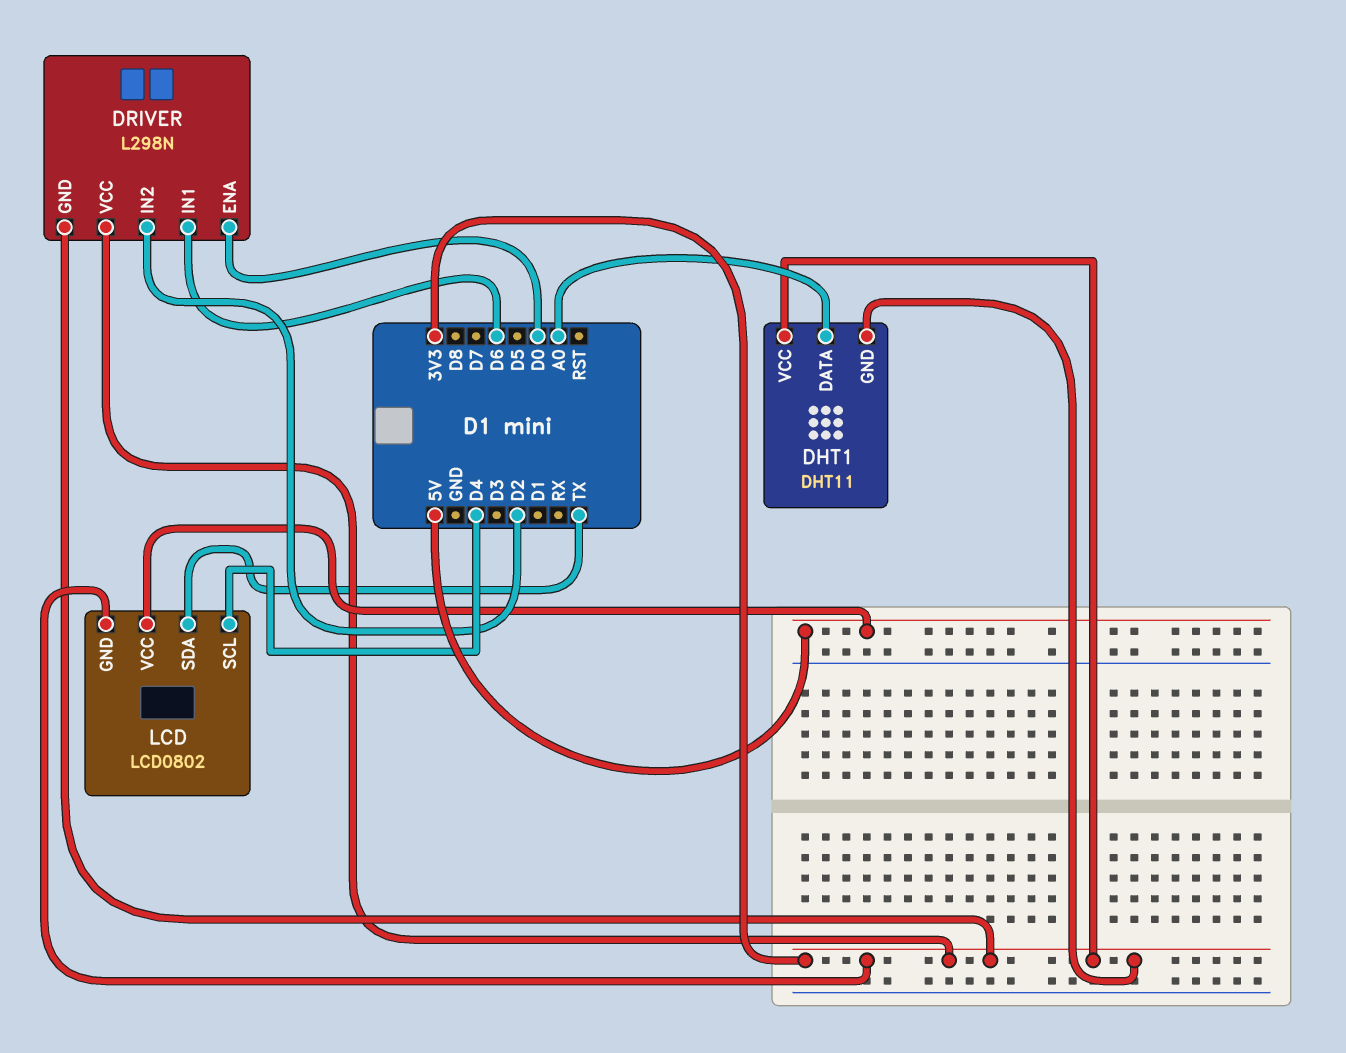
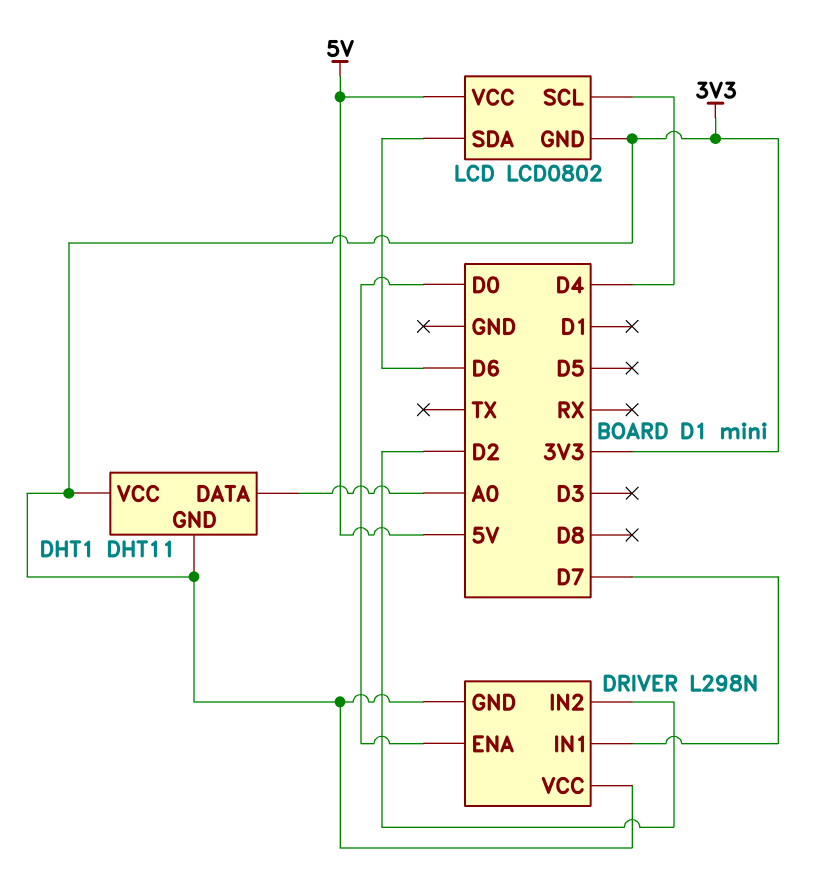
DRIVER pin IN1: D6 -> D7
LCD pin SDA: TX -> D6

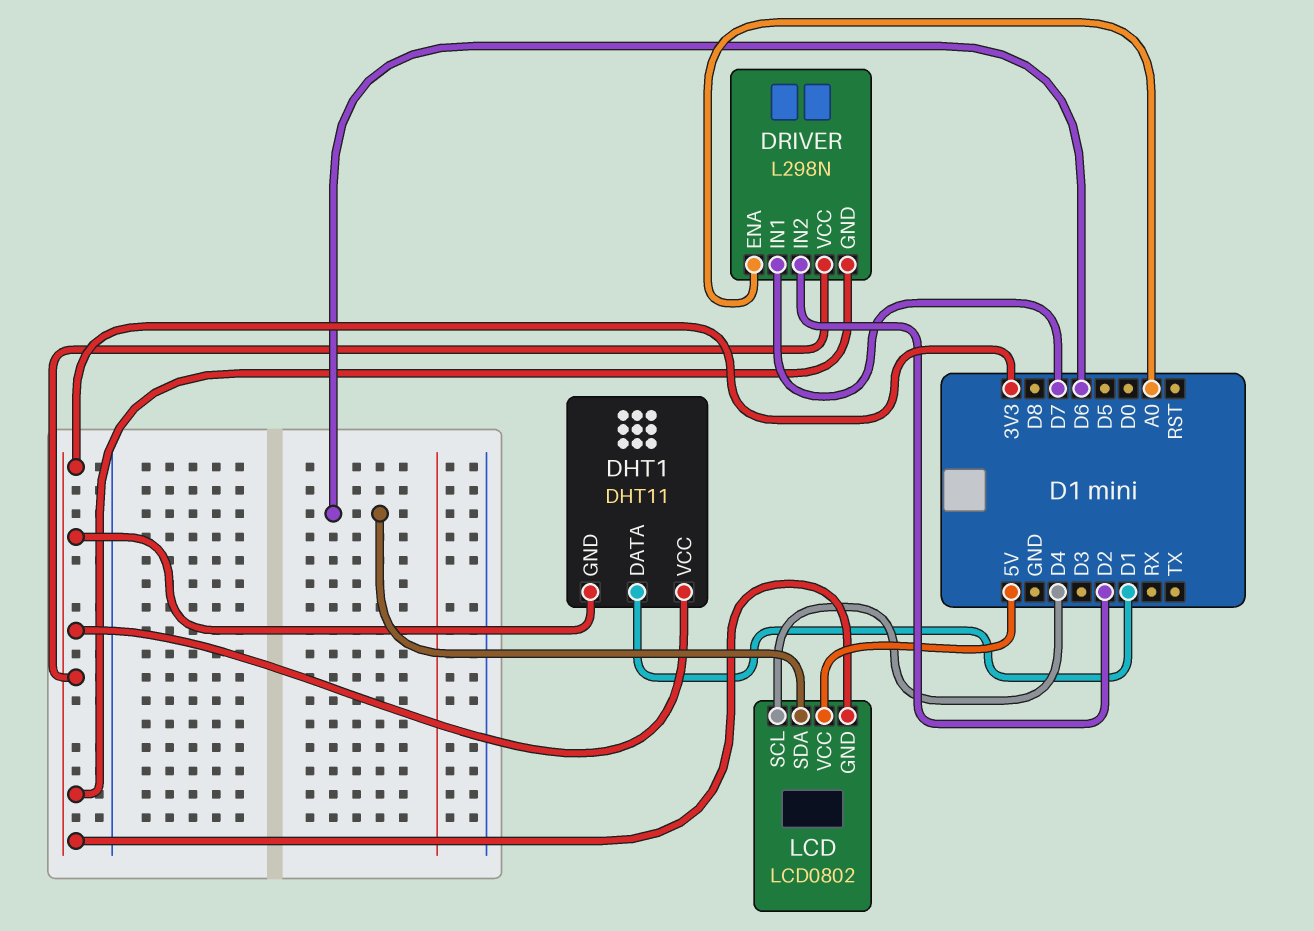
DHT1 pin DATA: A0 -> D1
DRIVER pin ENA: D0 -> A0

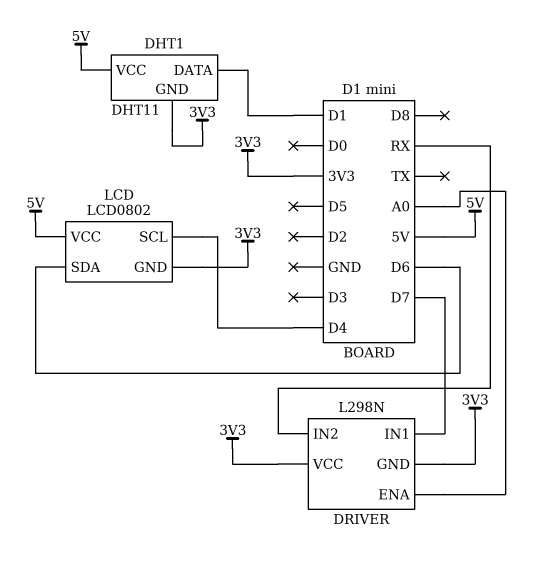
DHT1 pin VCC: 3V3 -> 5V
DRIVER pin IN2: D2 -> RX

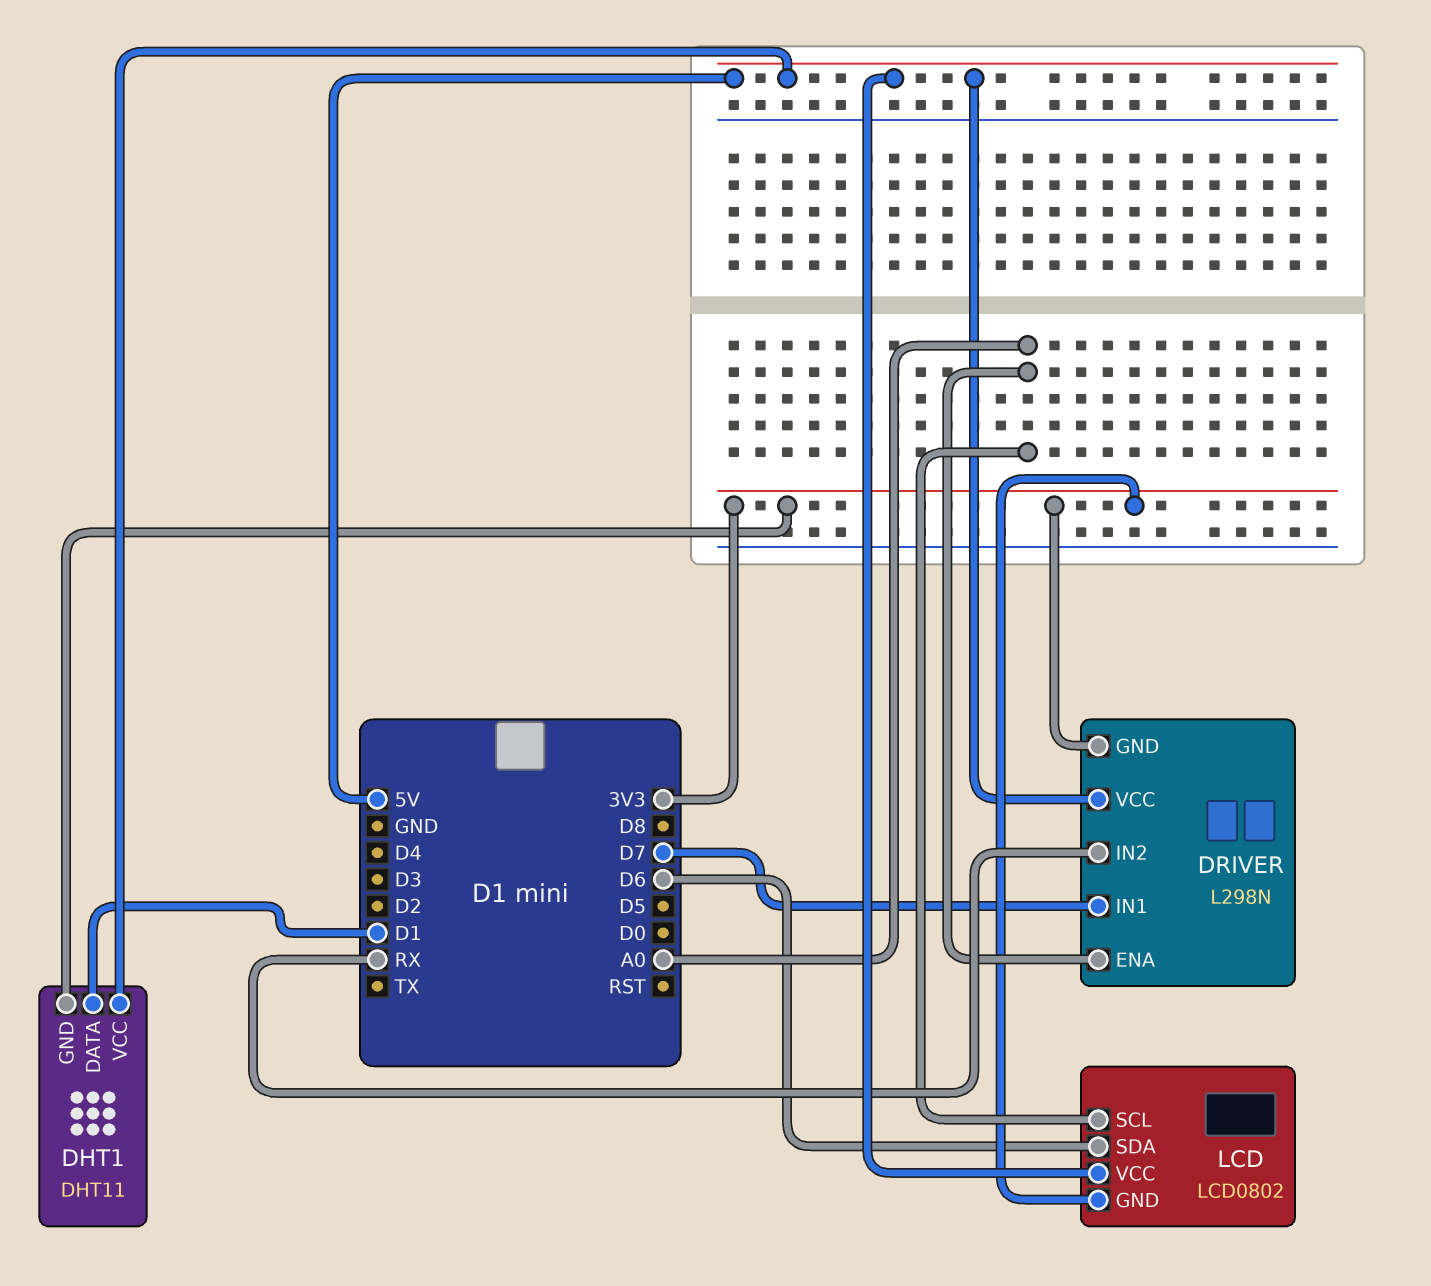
DRIVER pin VCC: 3V3 -> 5V
LCD pin SCL: D4 -> A0

